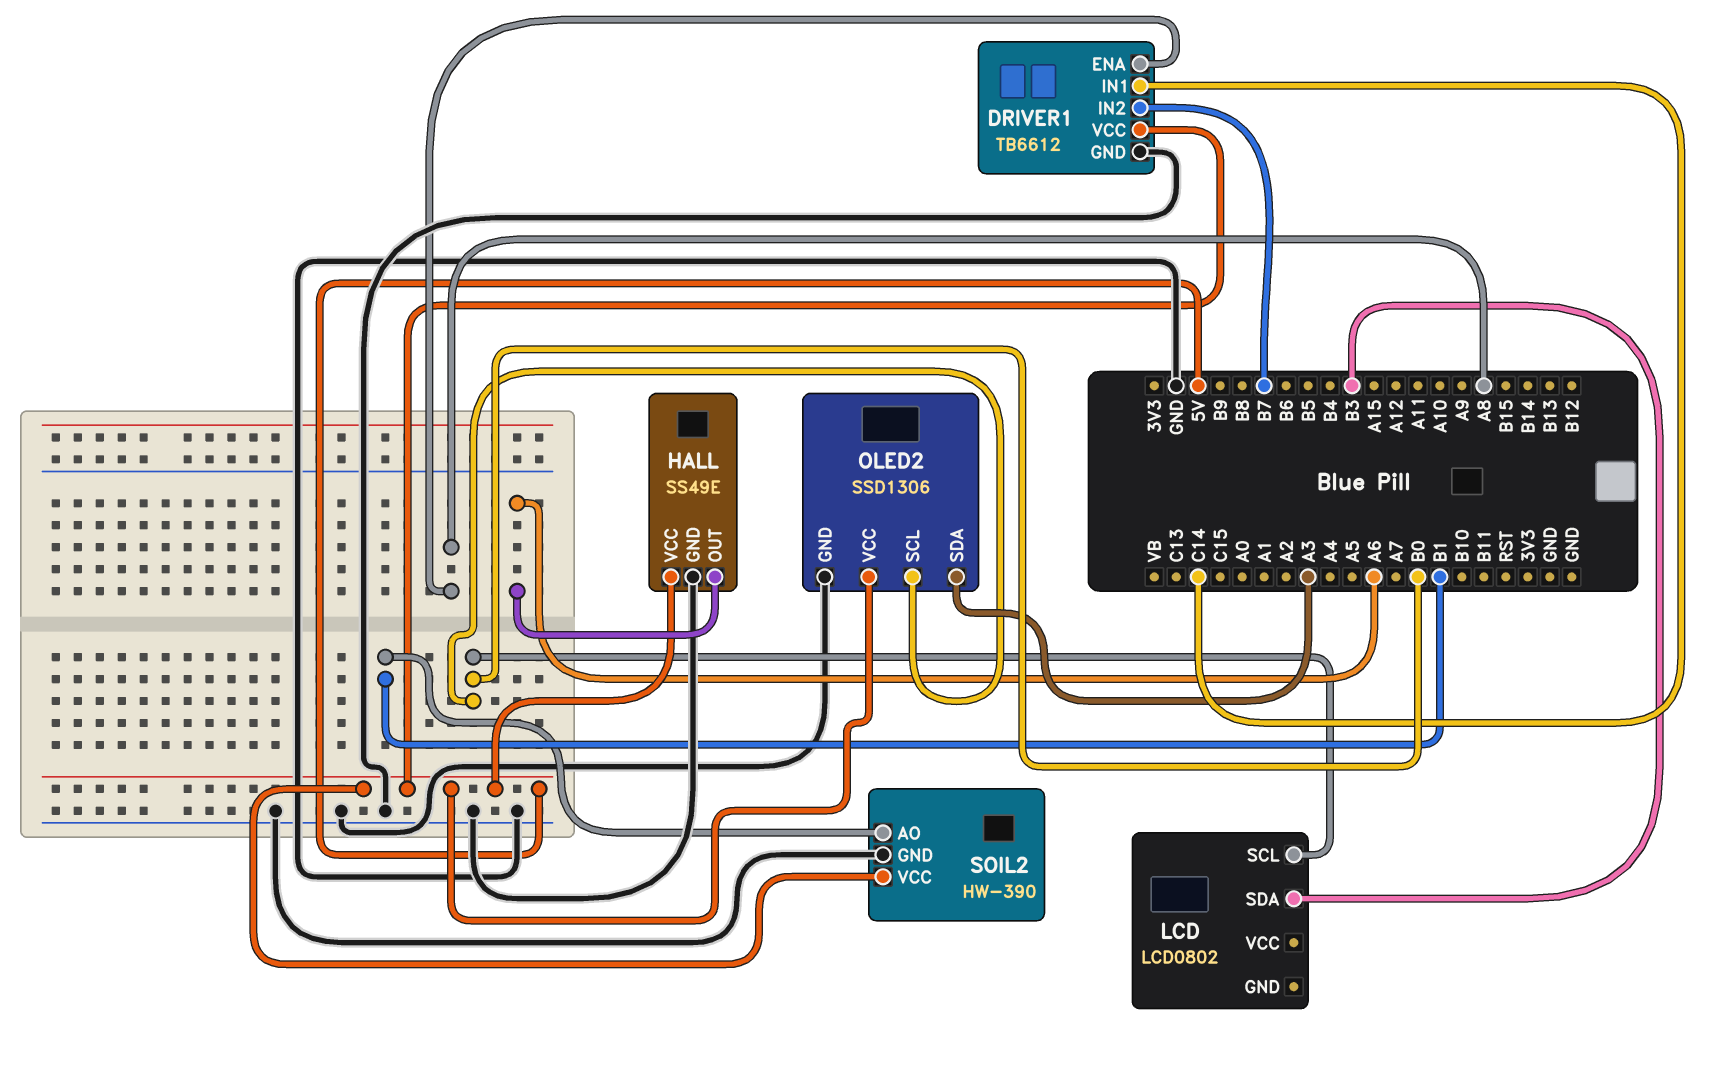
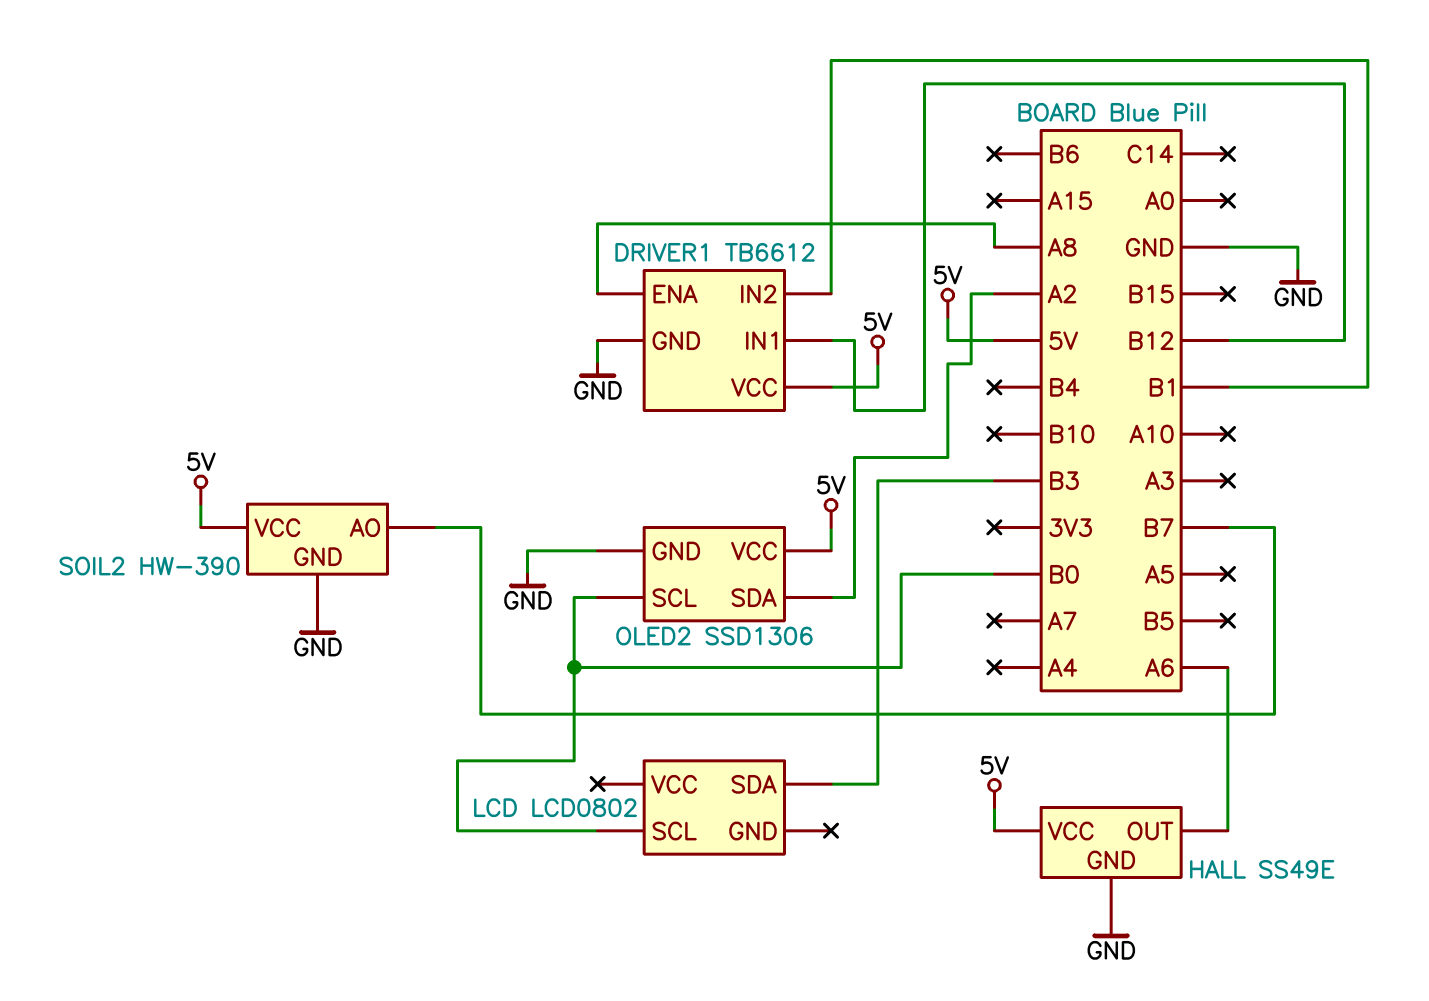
DRIVER1 pin IN1: C14 -> B12
DRIVER1 pin IN2: B7 -> B1
OLED2 pin SDA: A3 -> A2
SOIL2 pin AO: B1 -> B7

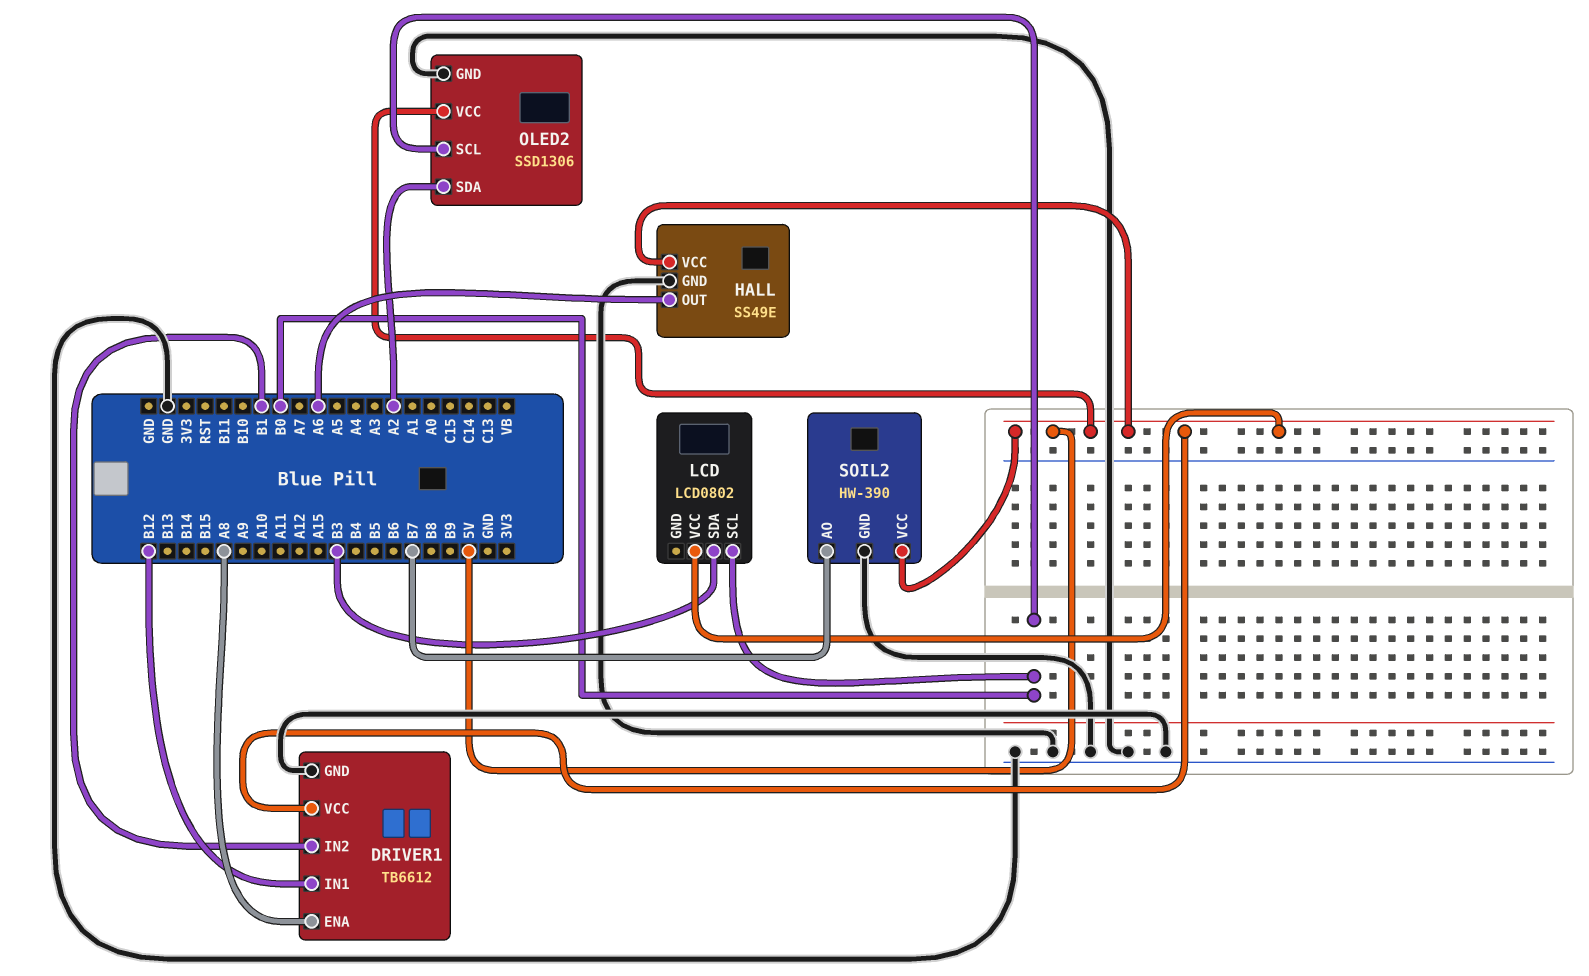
LCD pin VCC: none -> 5V

